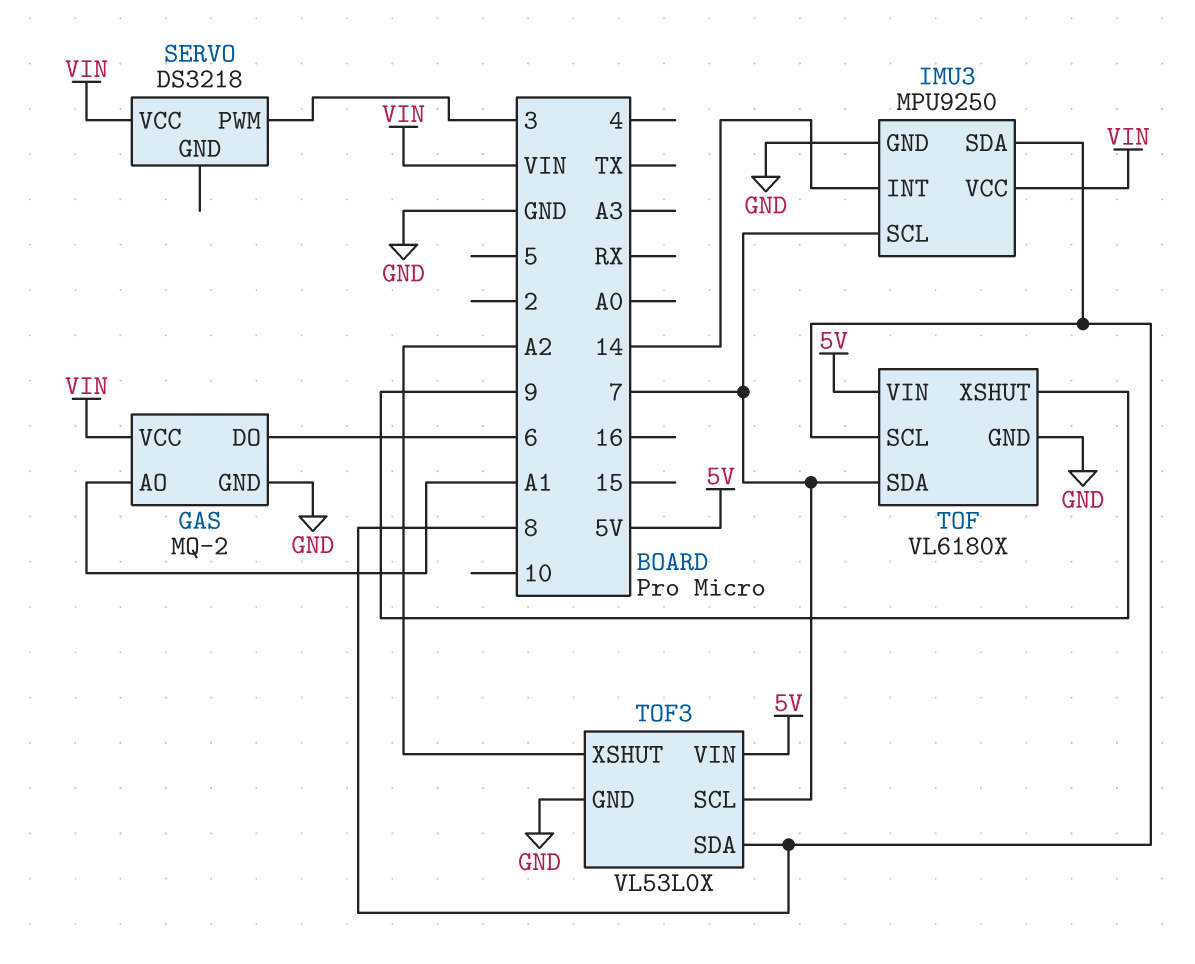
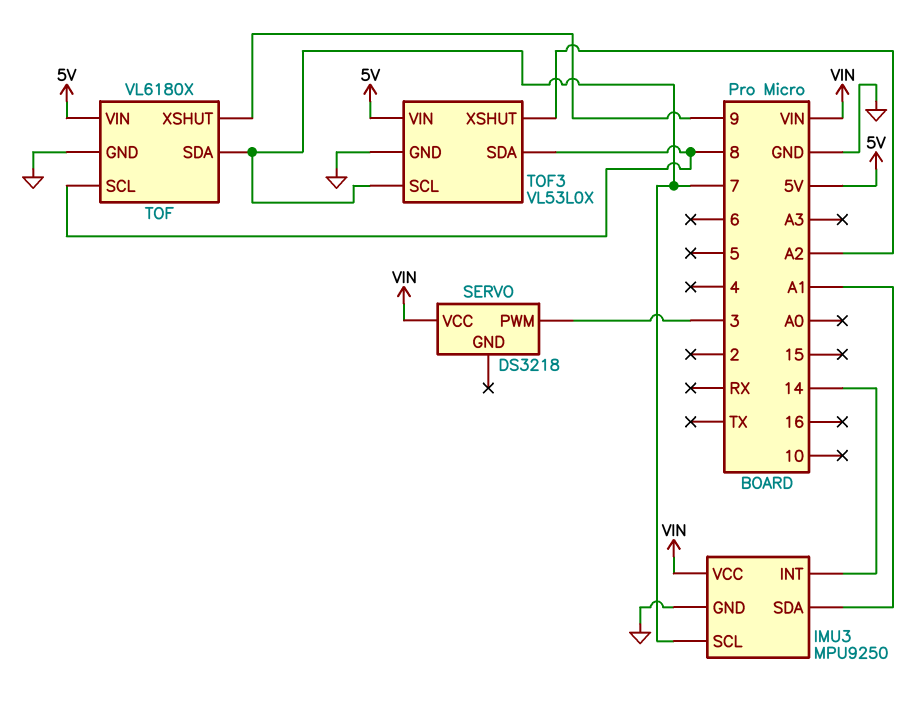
GAS: MQ-2 -> none
GAS pin AO: A1 -> none
GAS pin DO: 6 -> none
GAS pin GND: GND -> none
GAS pin VCC: VIN -> none
IMU3 pin SDA: 8 -> A1

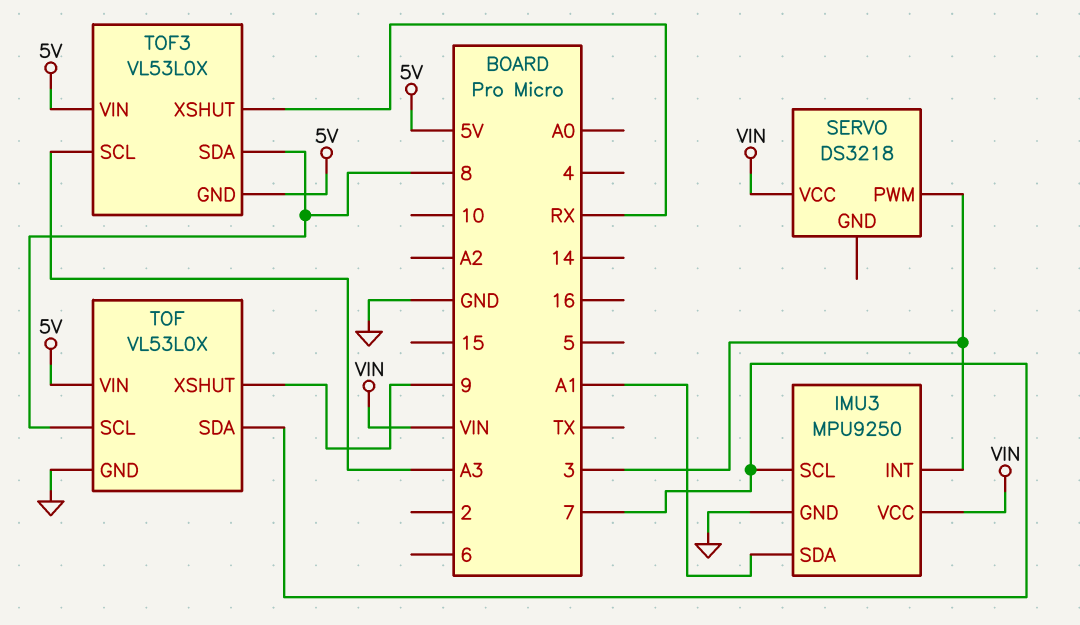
IMU3 pin INT: 14 -> 3
TOF: VL6180X -> VL53L0X
TOF3 pin GND: GND -> 5V
TOF3 pin SCL: 7 -> A3
TOF3 pin XSHUT: A2 -> RX

